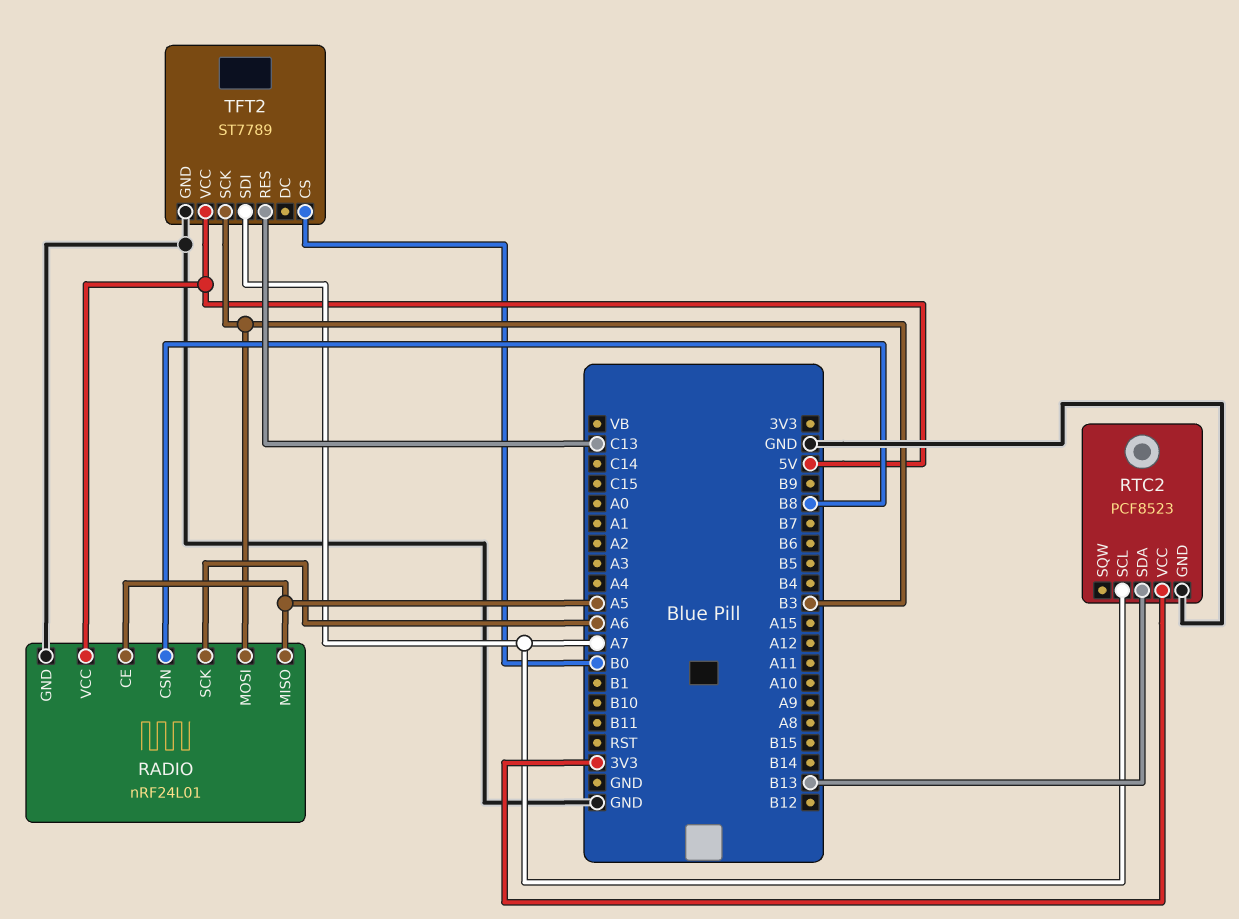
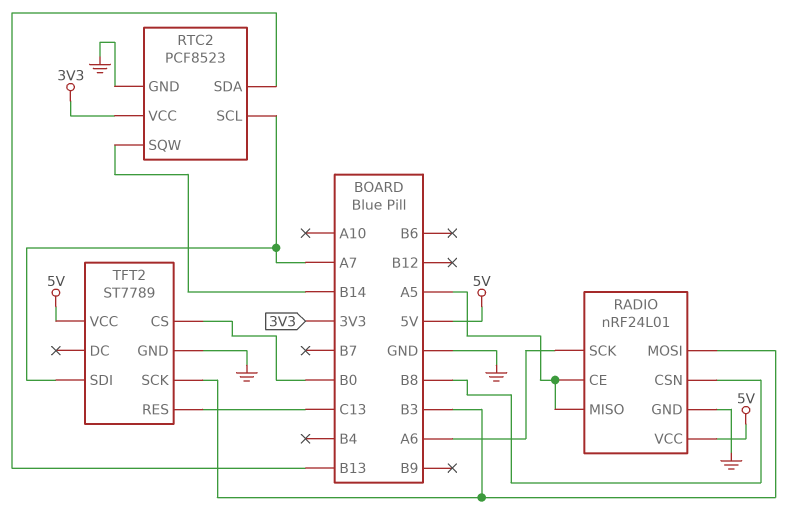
RTC2 pin SQW: none -> B14

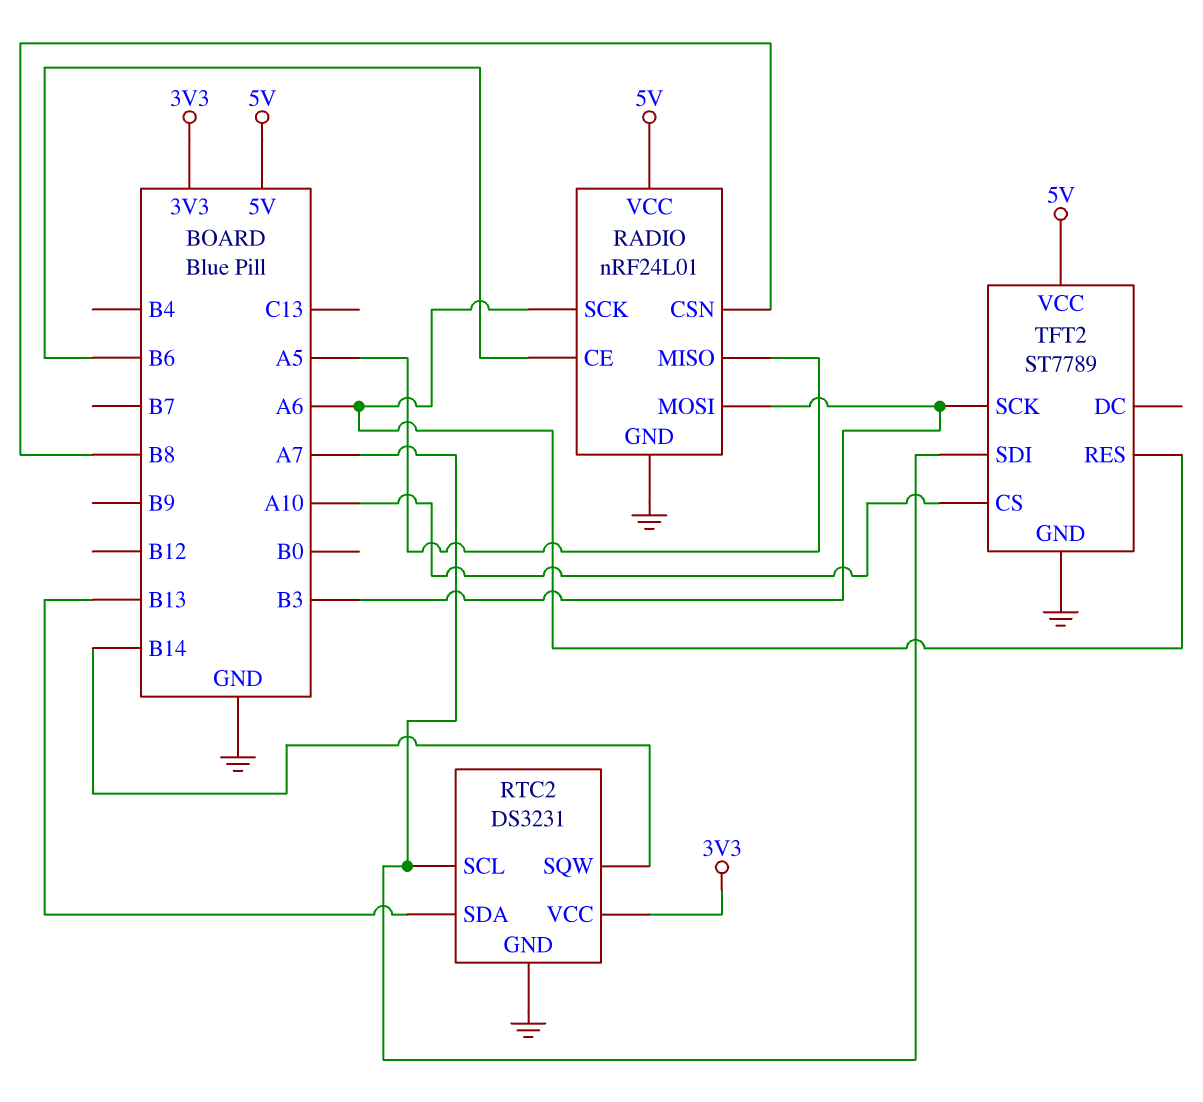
RADIO pin CE: A5 -> B6
RTC2: PCF8523 -> DS3231
TFT2 pin CS: B0 -> A10
TFT2 pin RES: C13 -> A6

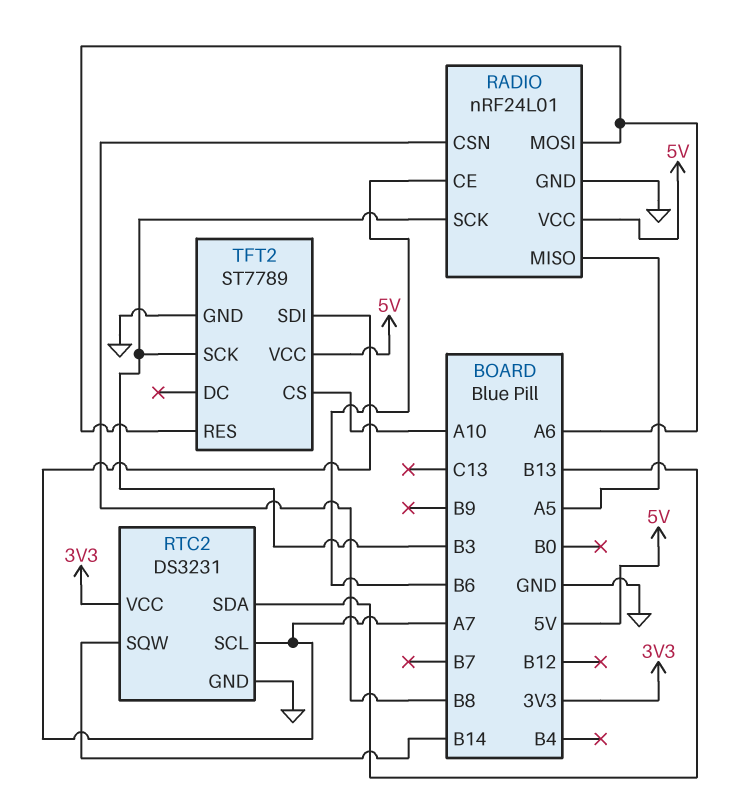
RADIO pin MOSI: B3 -> A6
RADIO pin SCK: A6 -> B3

